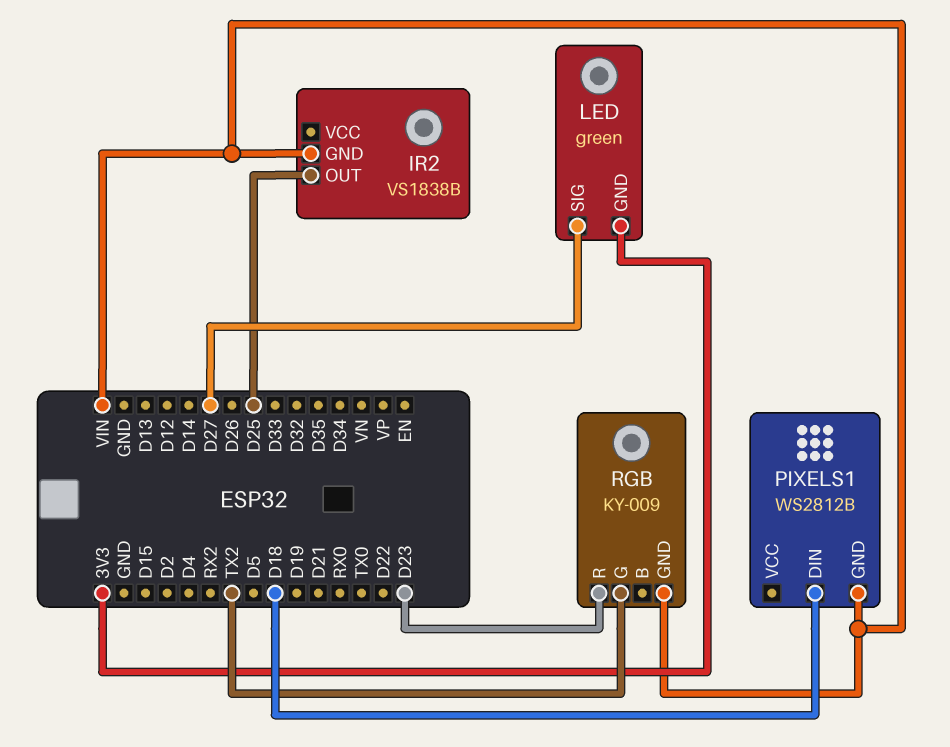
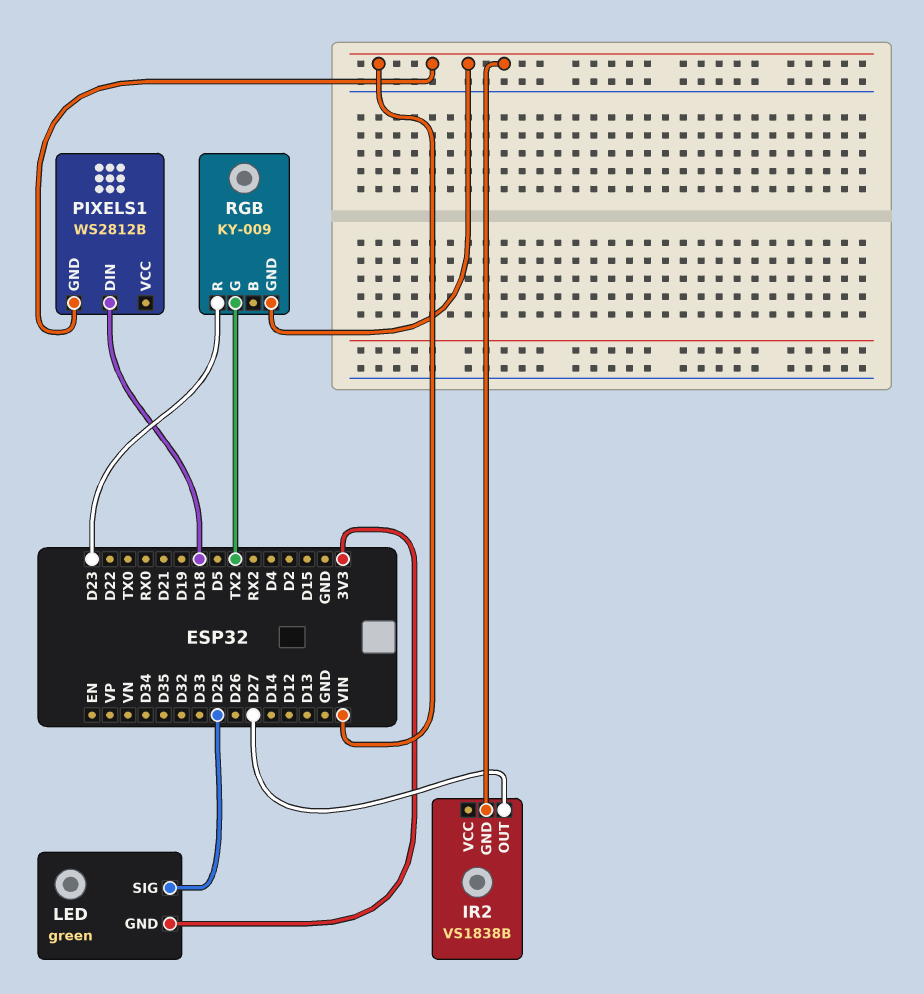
IR2 pin OUT: D25 -> D27
LED pin SIG: D27 -> D25

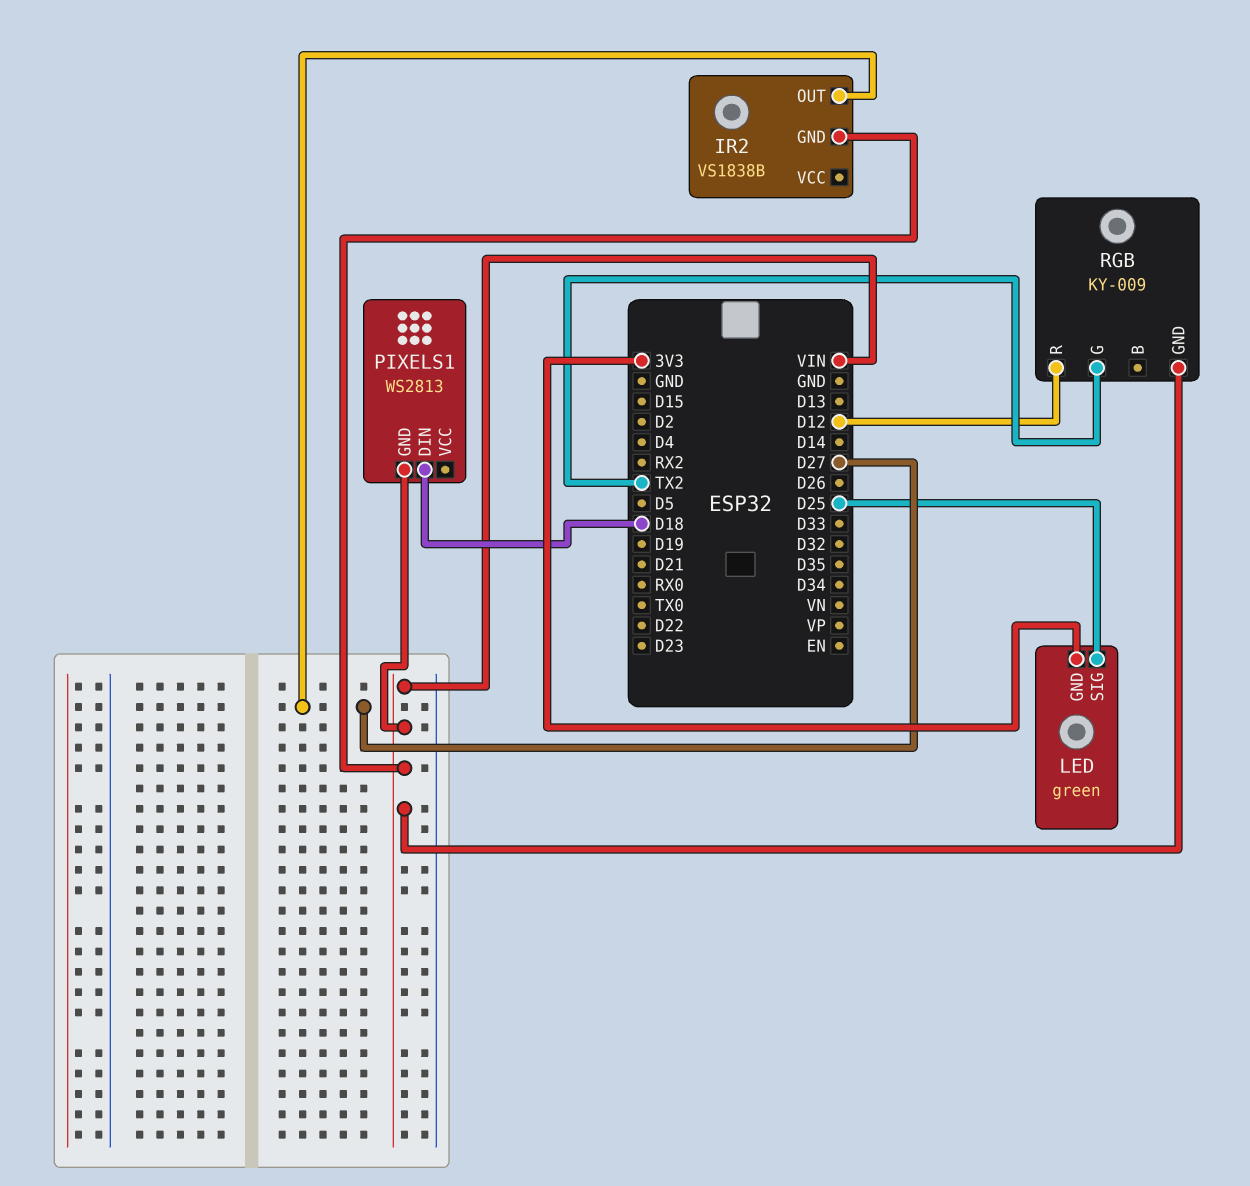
PIXELS1: WS2812B -> WS2813
RGB pin R: D23 -> D12

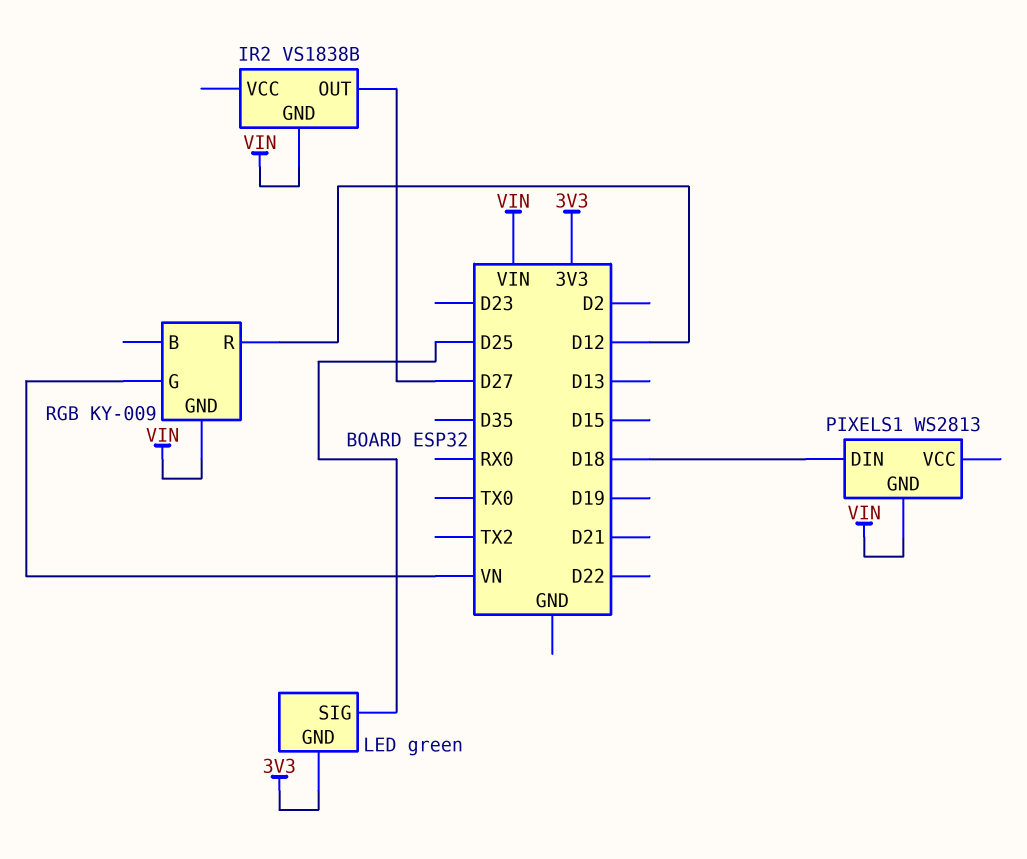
RGB pin G: TX2 -> VN

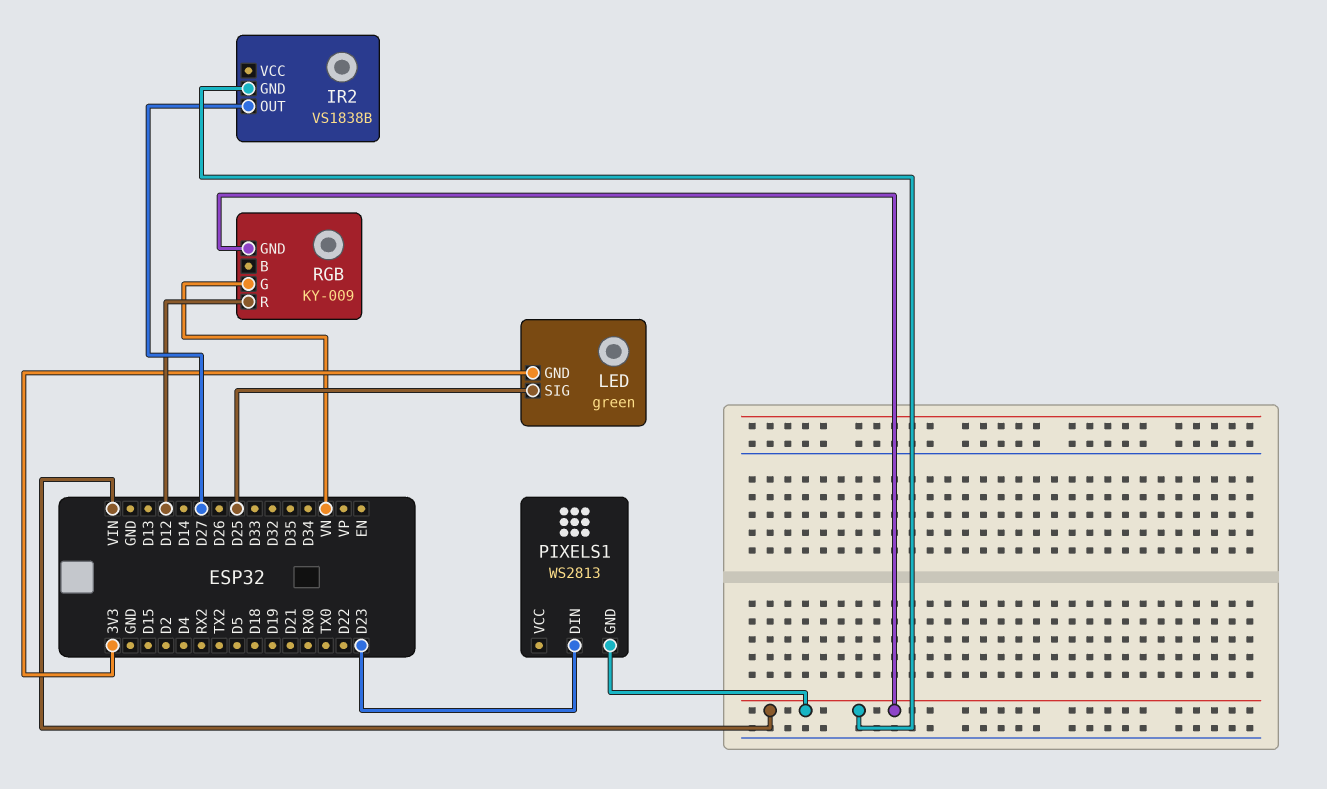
PIXELS1 pin DIN: D18 -> D23

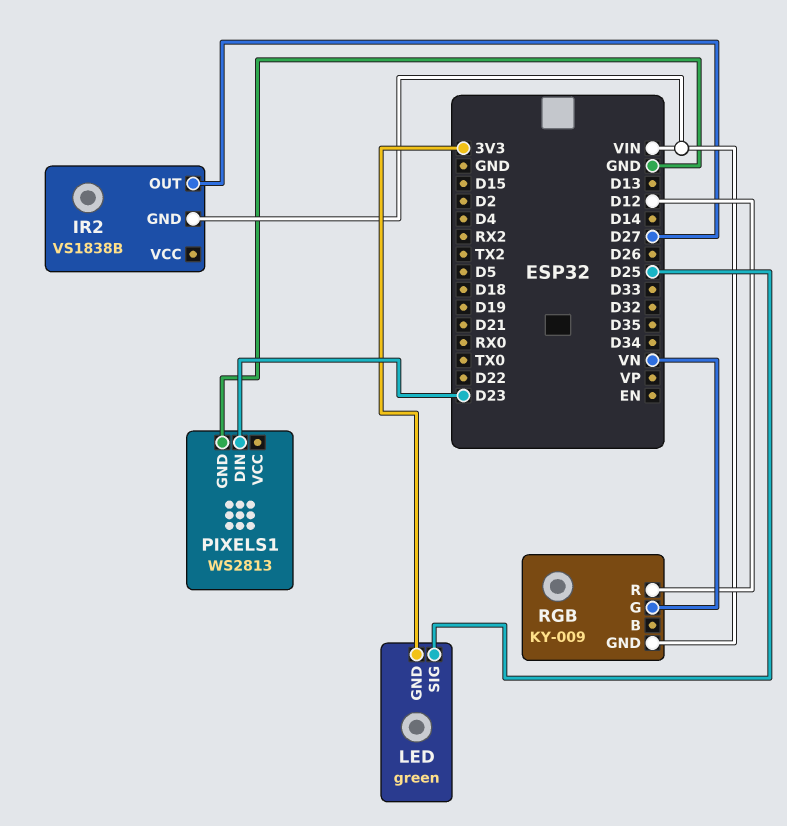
PIXELS1 pin GND: VIN -> GND

